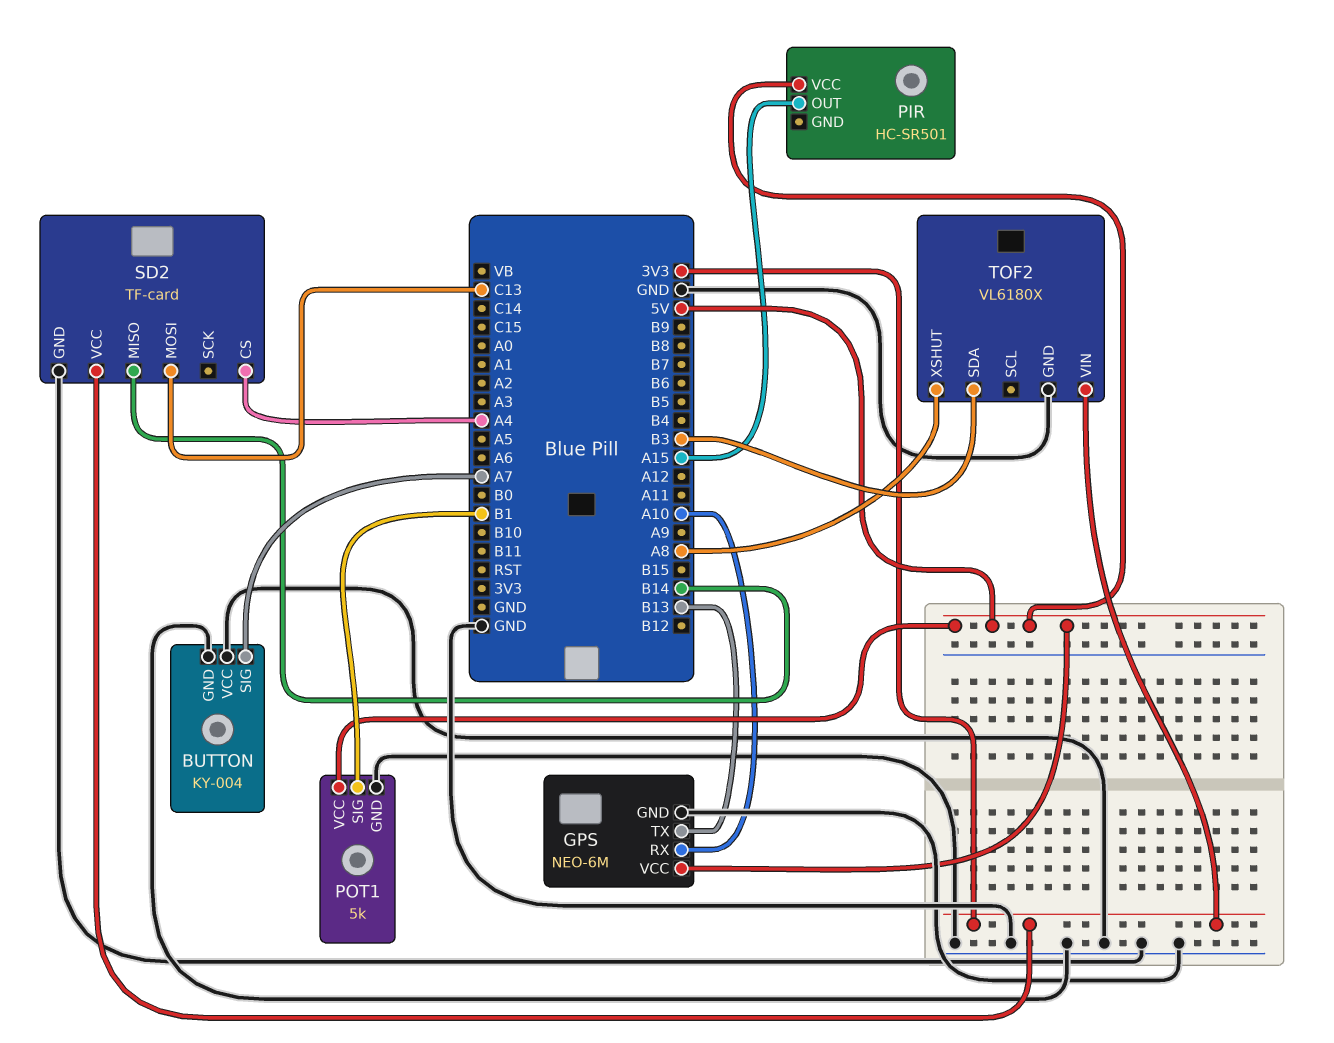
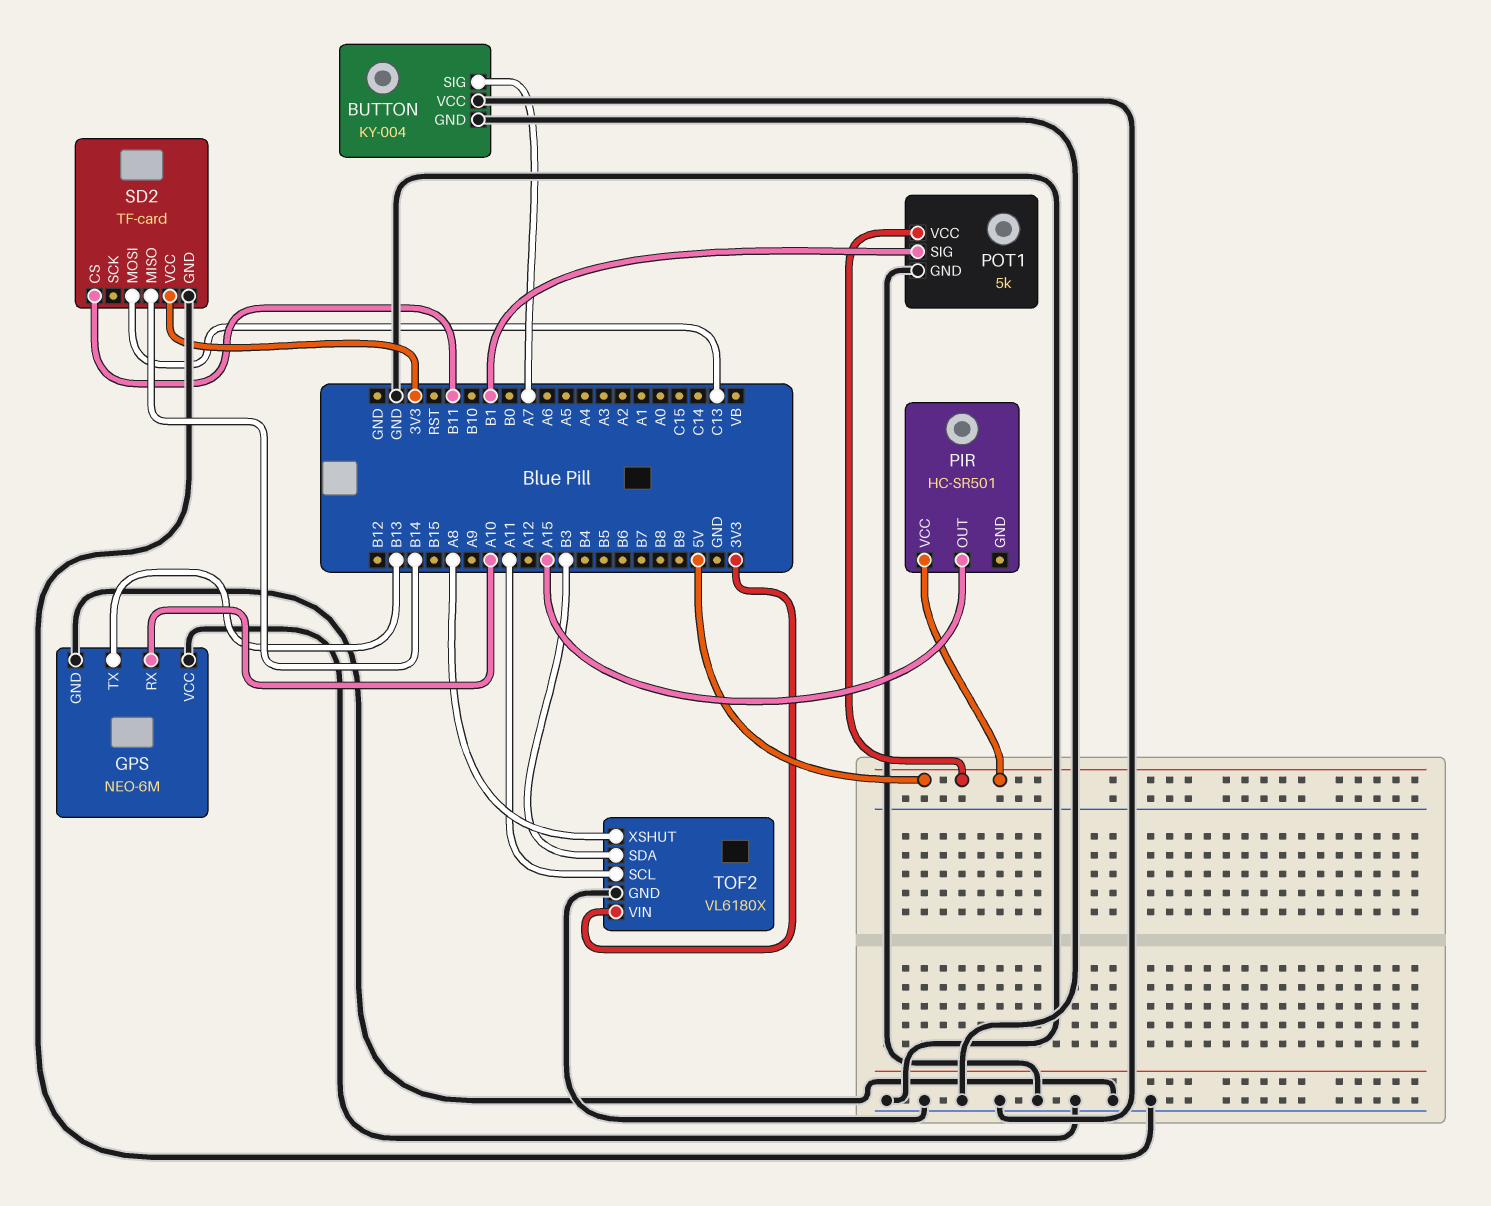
GPS pin VCC: 5V -> GND
SD2 pin CS: A4 -> B11
TOF2 pin SCL: none -> A11

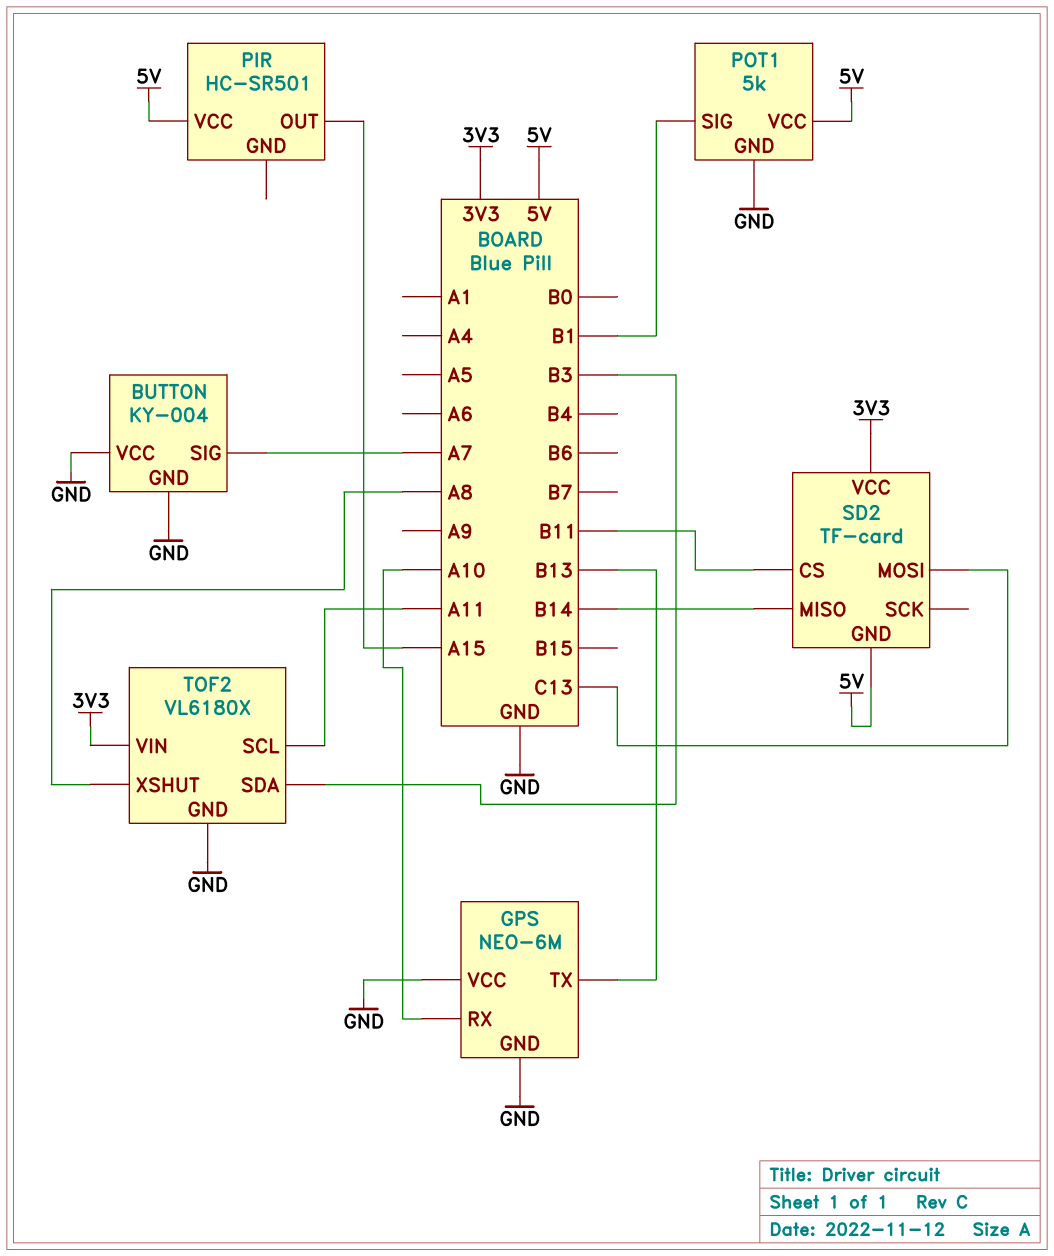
SD2 pin GND: GND -> 5V

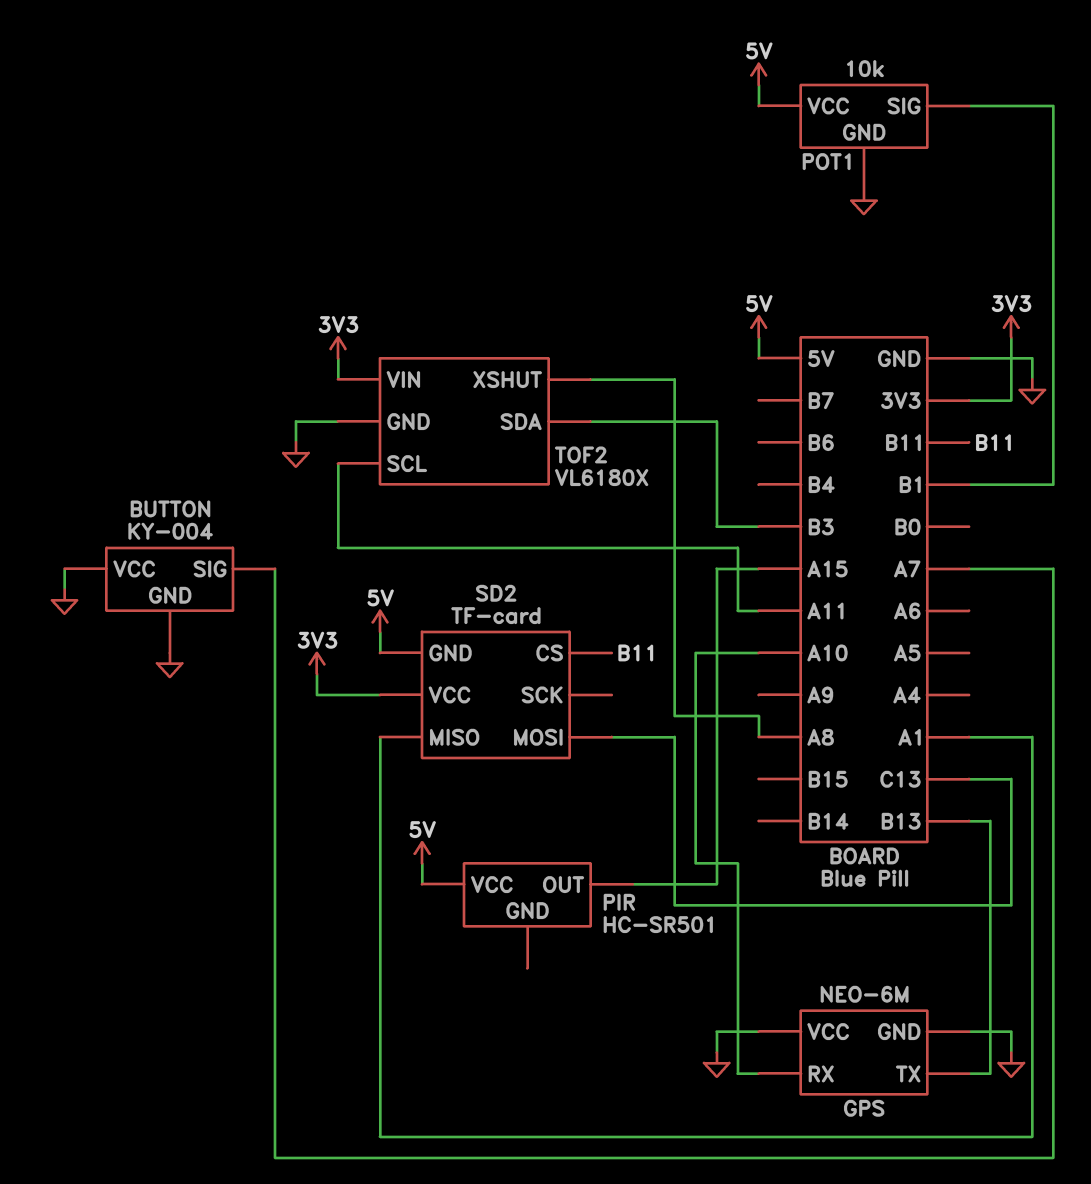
POT1: 5k -> 10k
SD2 pin MISO: B14 -> A1

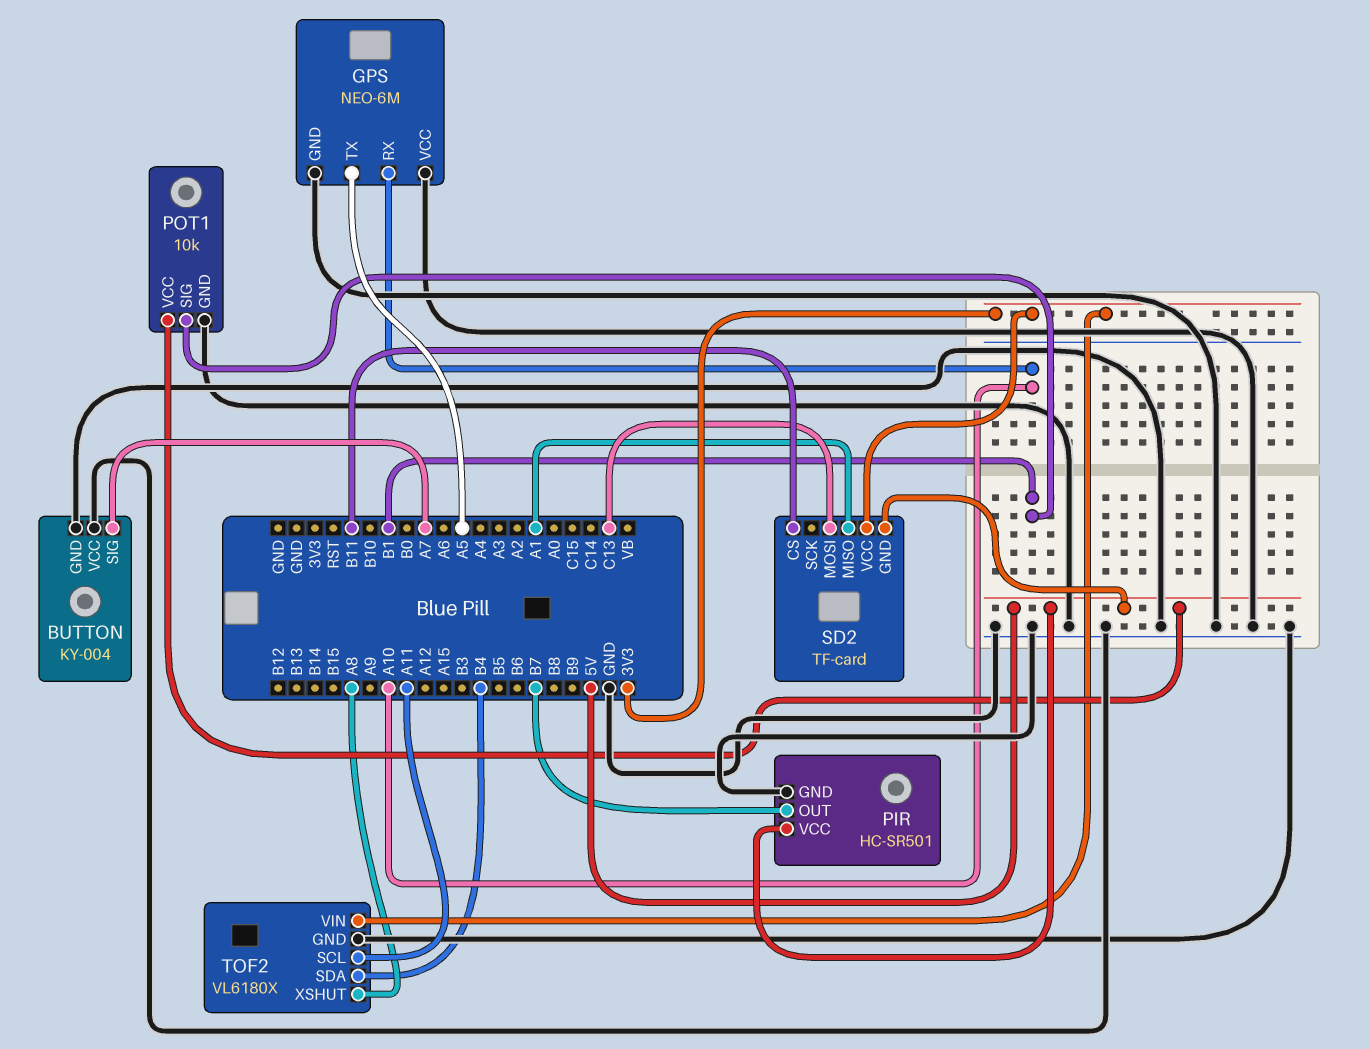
GPS pin TX: B13 -> A5
PIR pin GND: none -> GND
PIR pin OUT: A15 -> B7
TOF2 pin SDA: B3 -> B4

